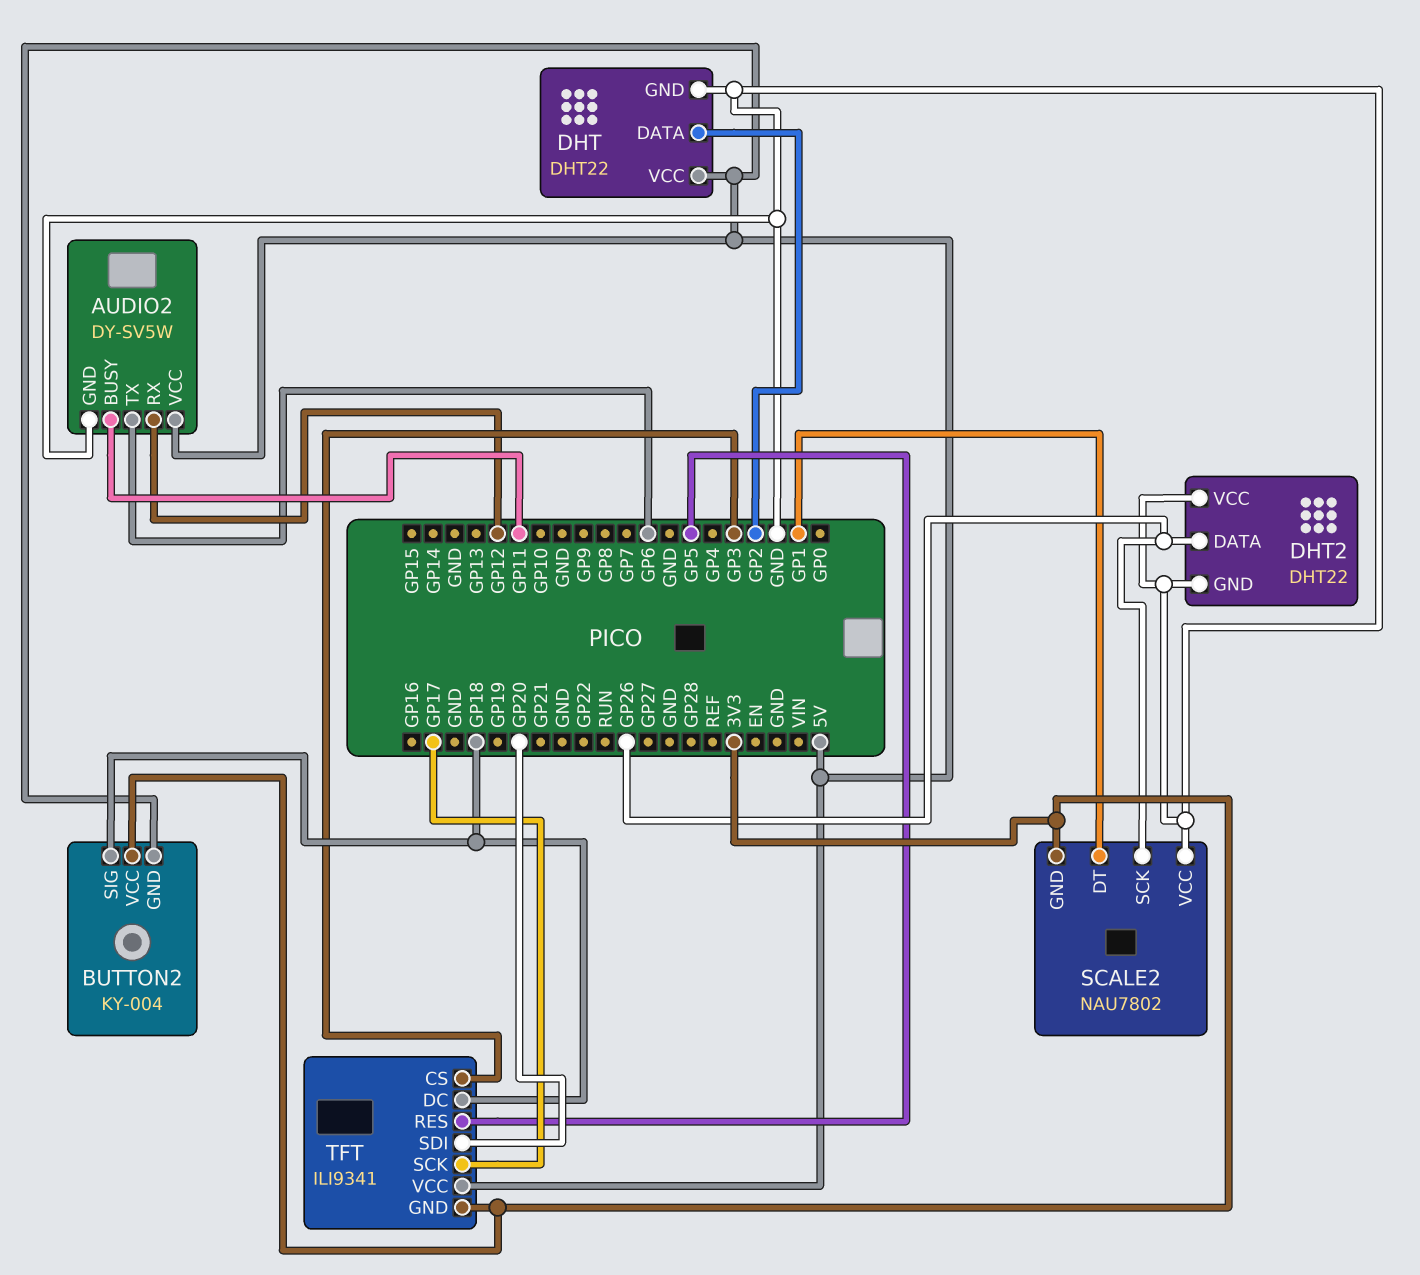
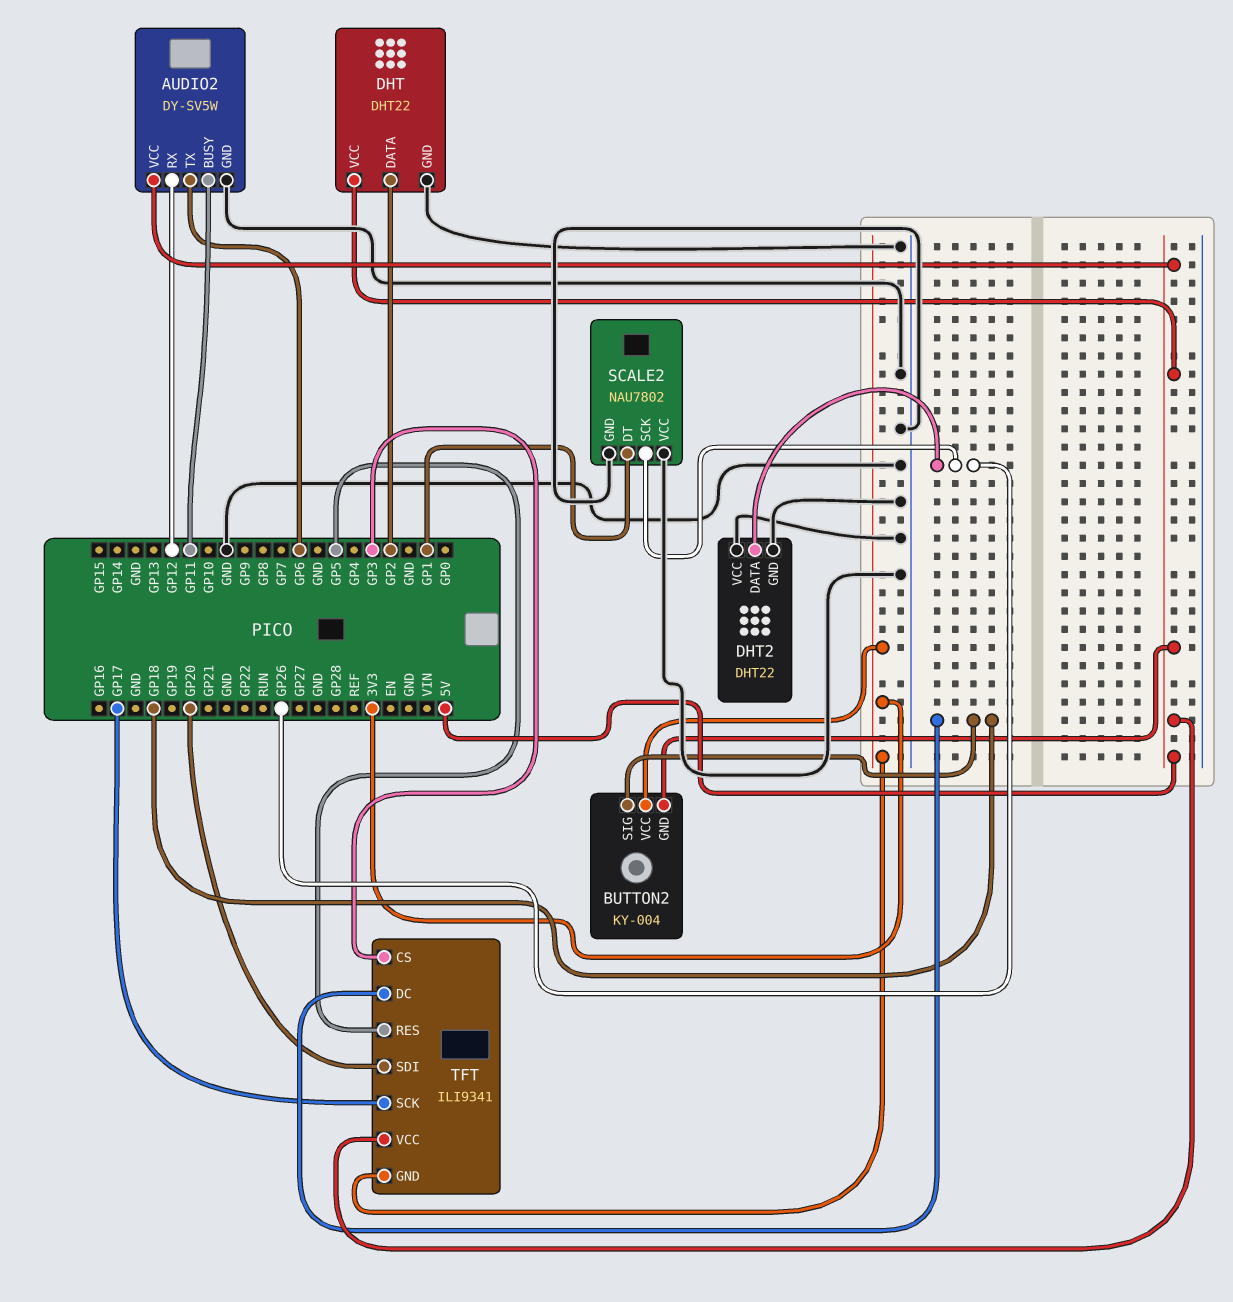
SCALE2 pin GND: 3V3 -> GND

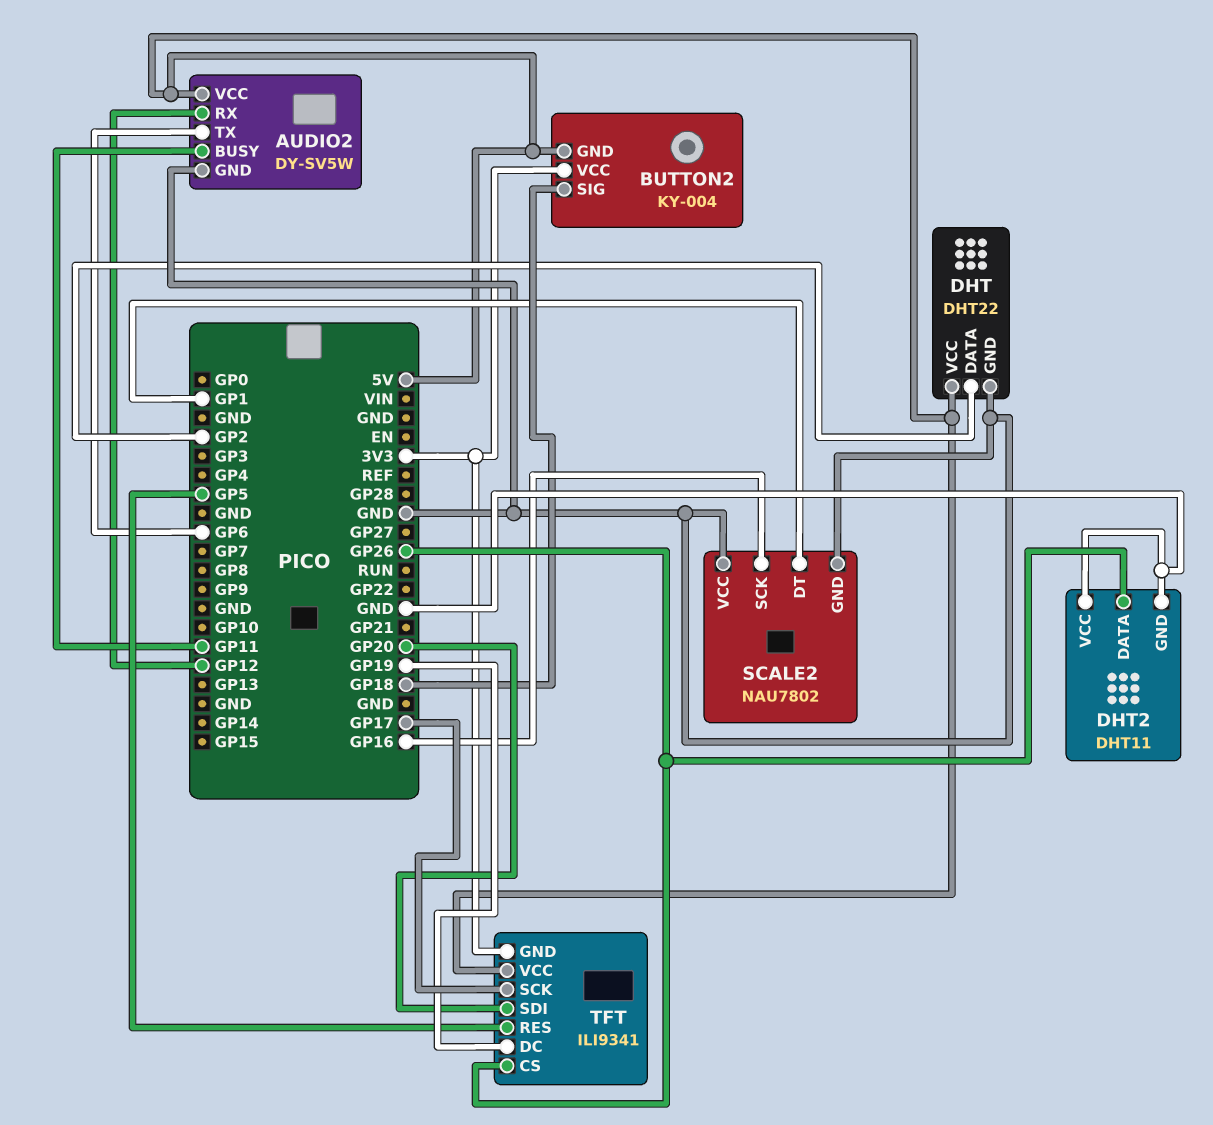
DHT2: DHT22 -> DHT11
SCALE2 pin SCK: GP26 -> GP16
TFT pin CS: GP3 -> GP26
TFT pin DC: GP18 -> GP19

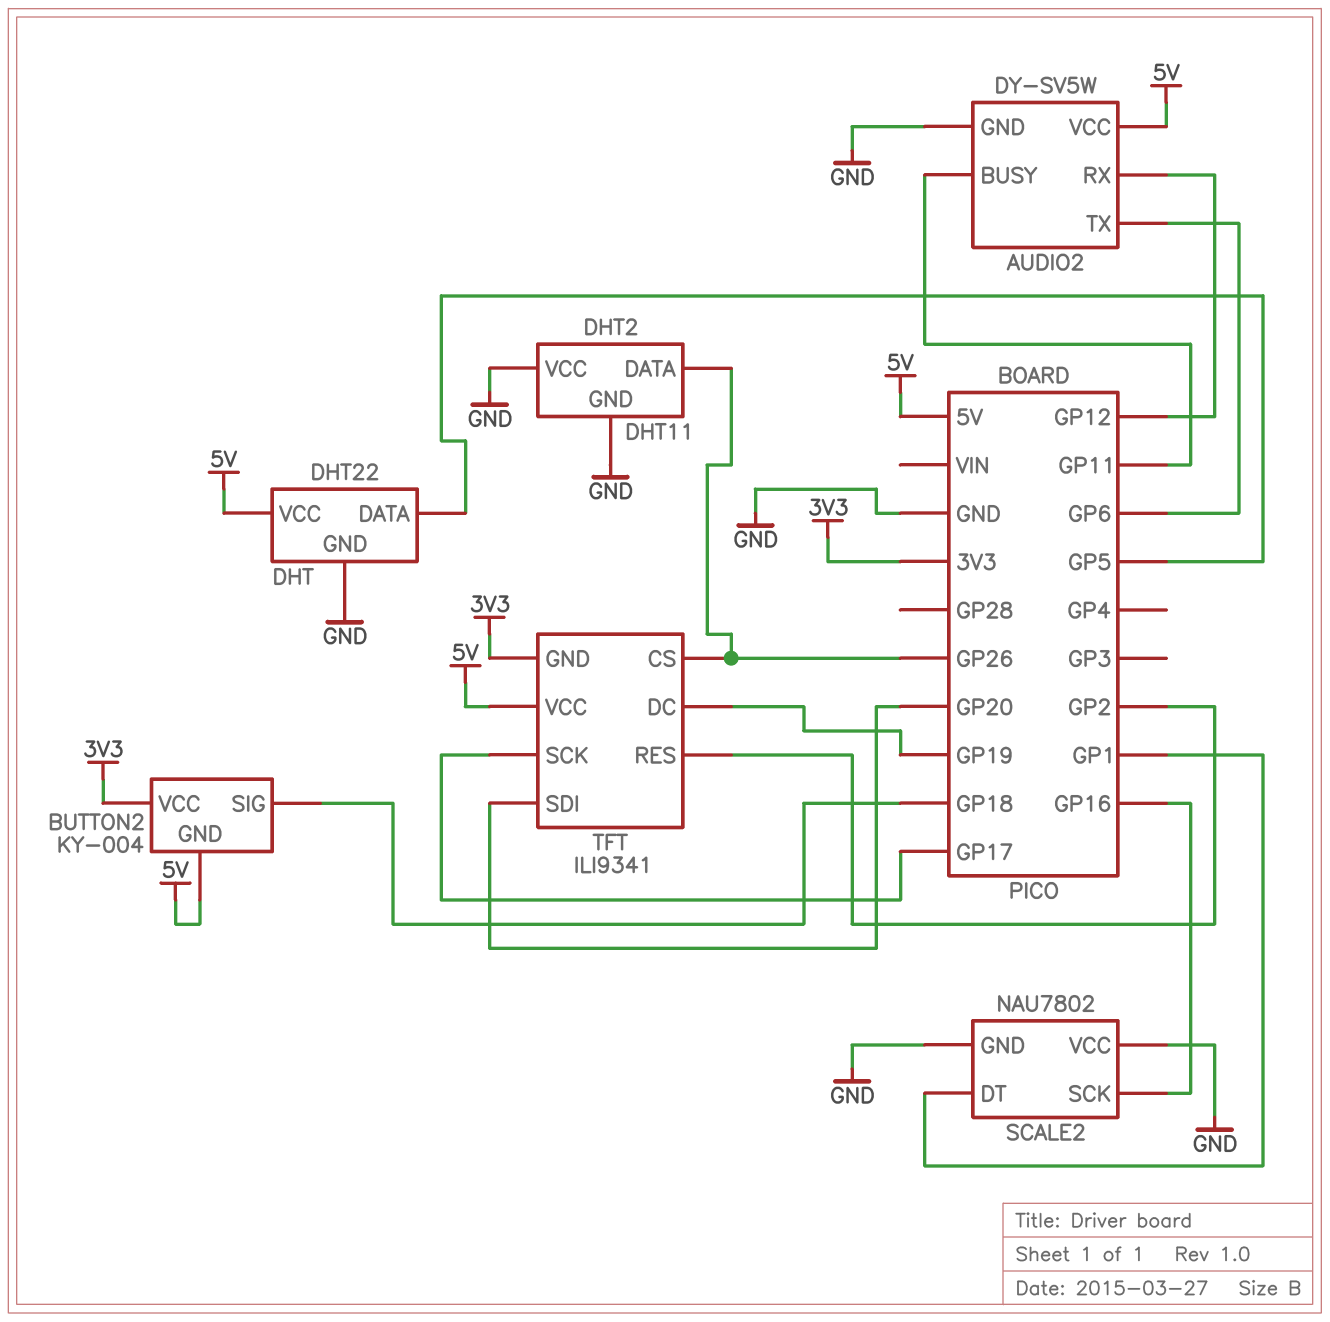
DHT pin DATA: GP2 -> GP5
TFT pin RES: GP5 -> GP2

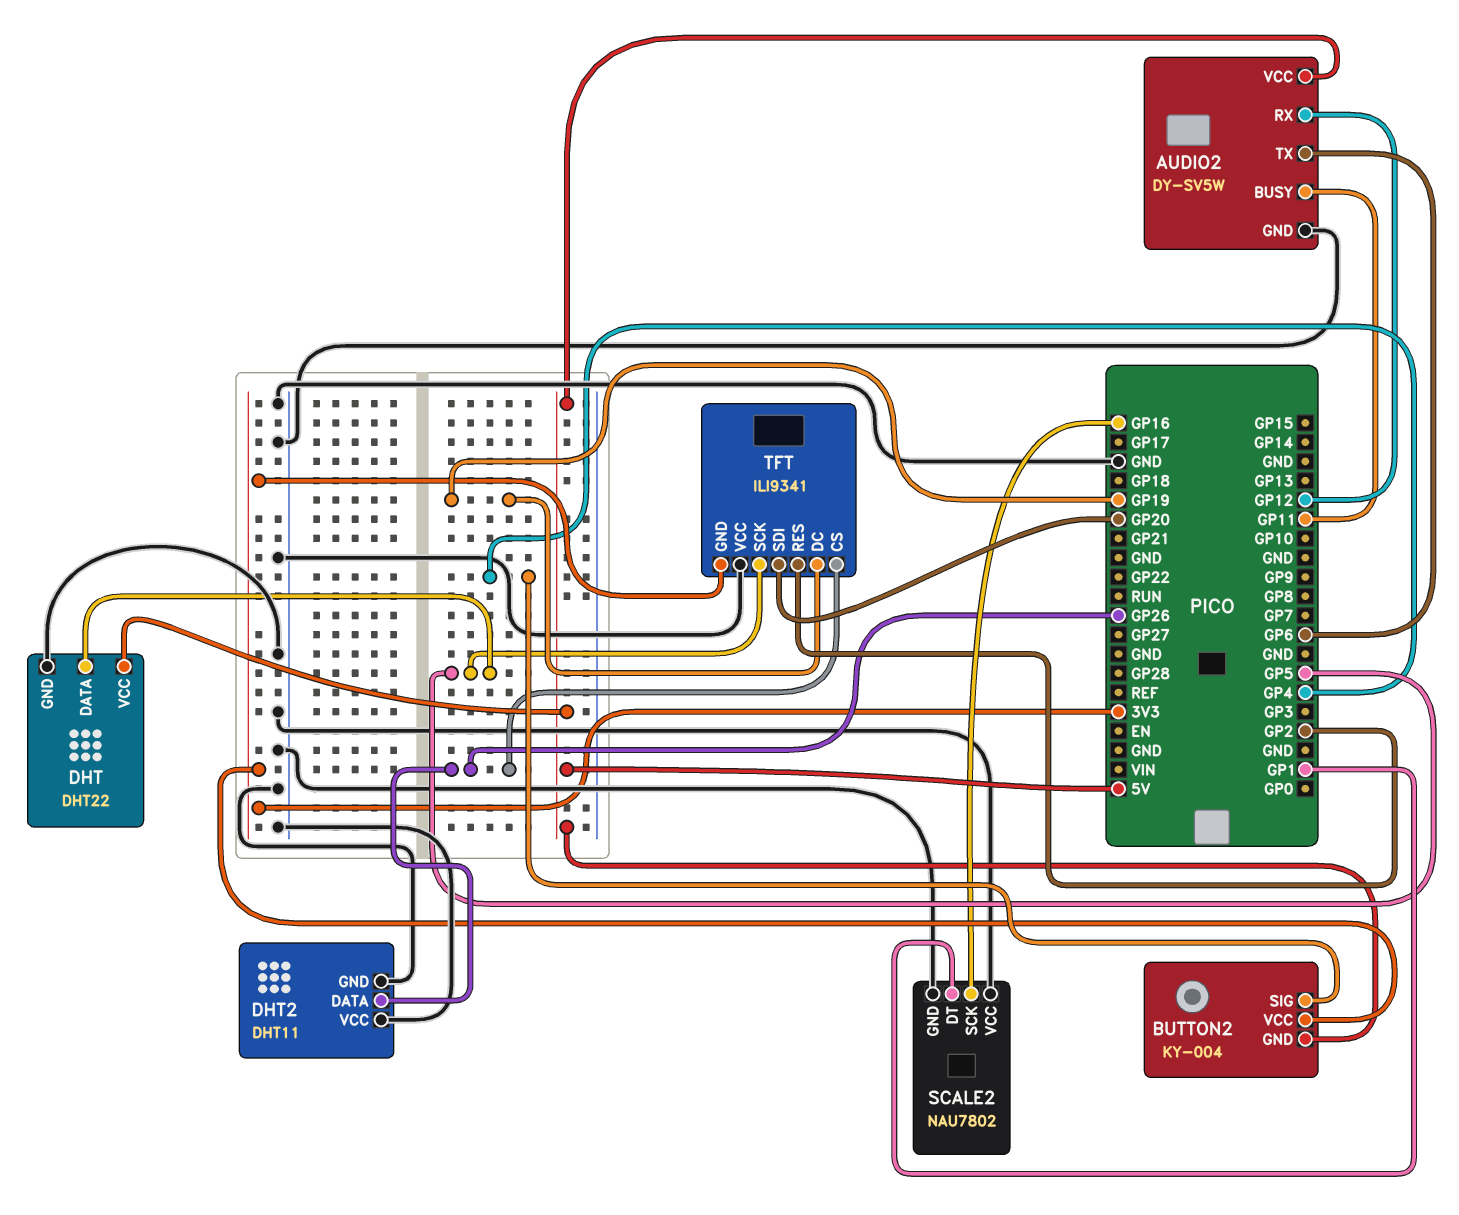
BUTTON2 pin SIG: GP18 -> GP4
TFT pin SCK: GP17 -> GP5
TFT pin VCC: 5V -> GND

